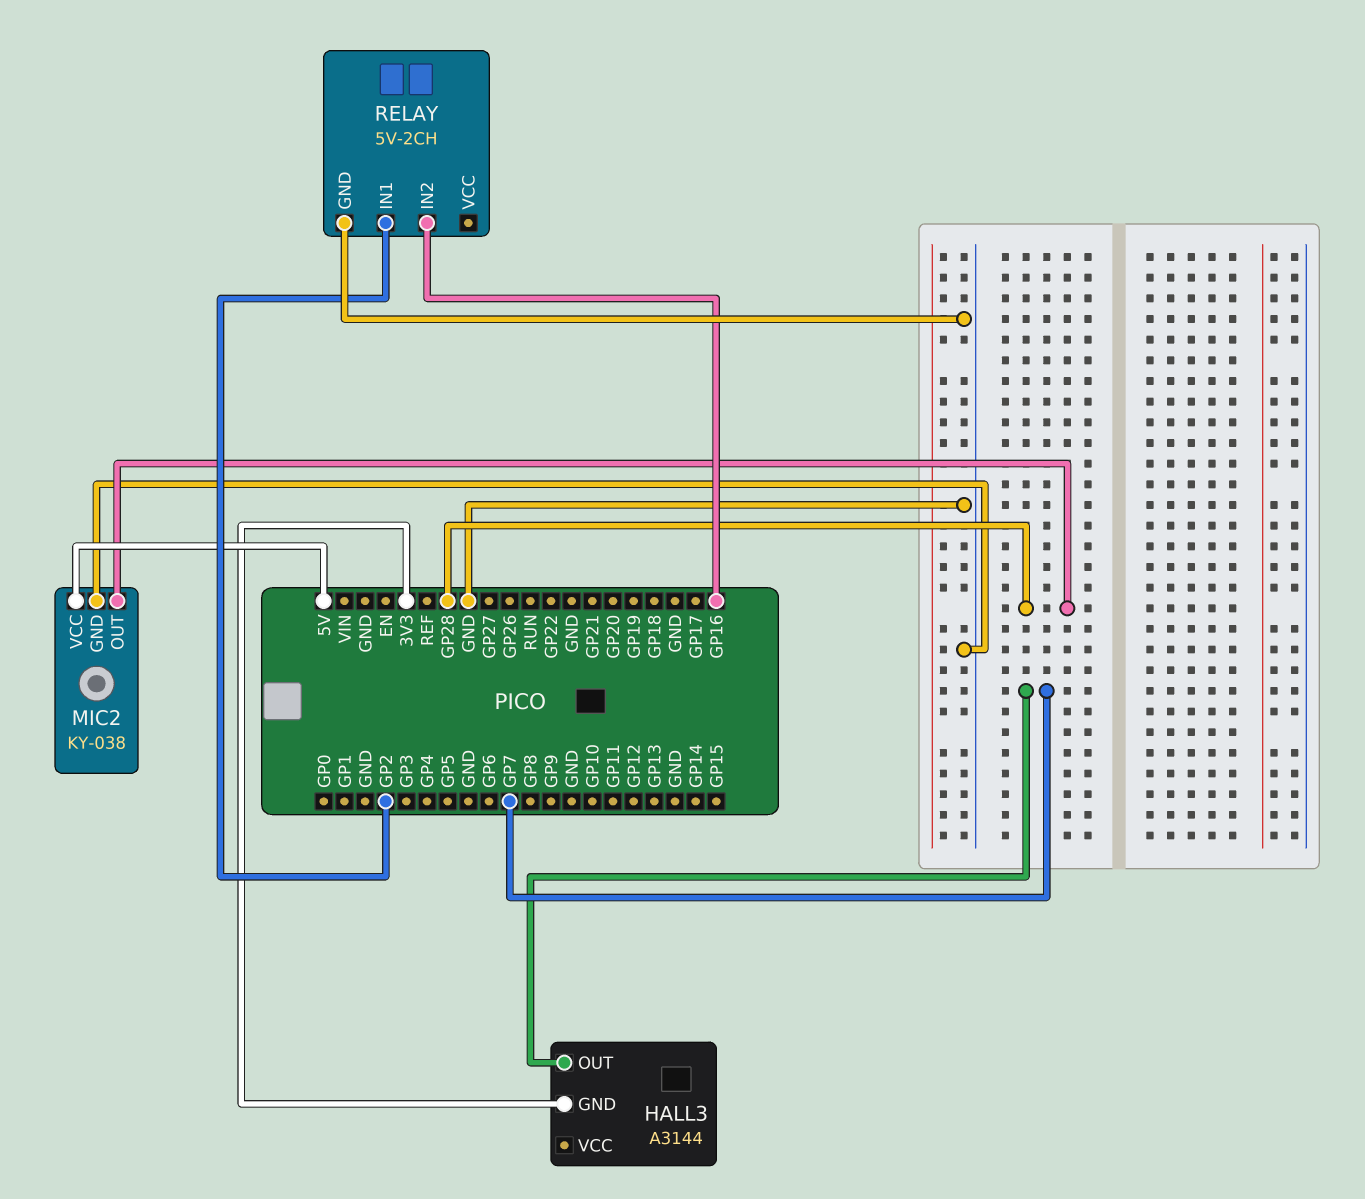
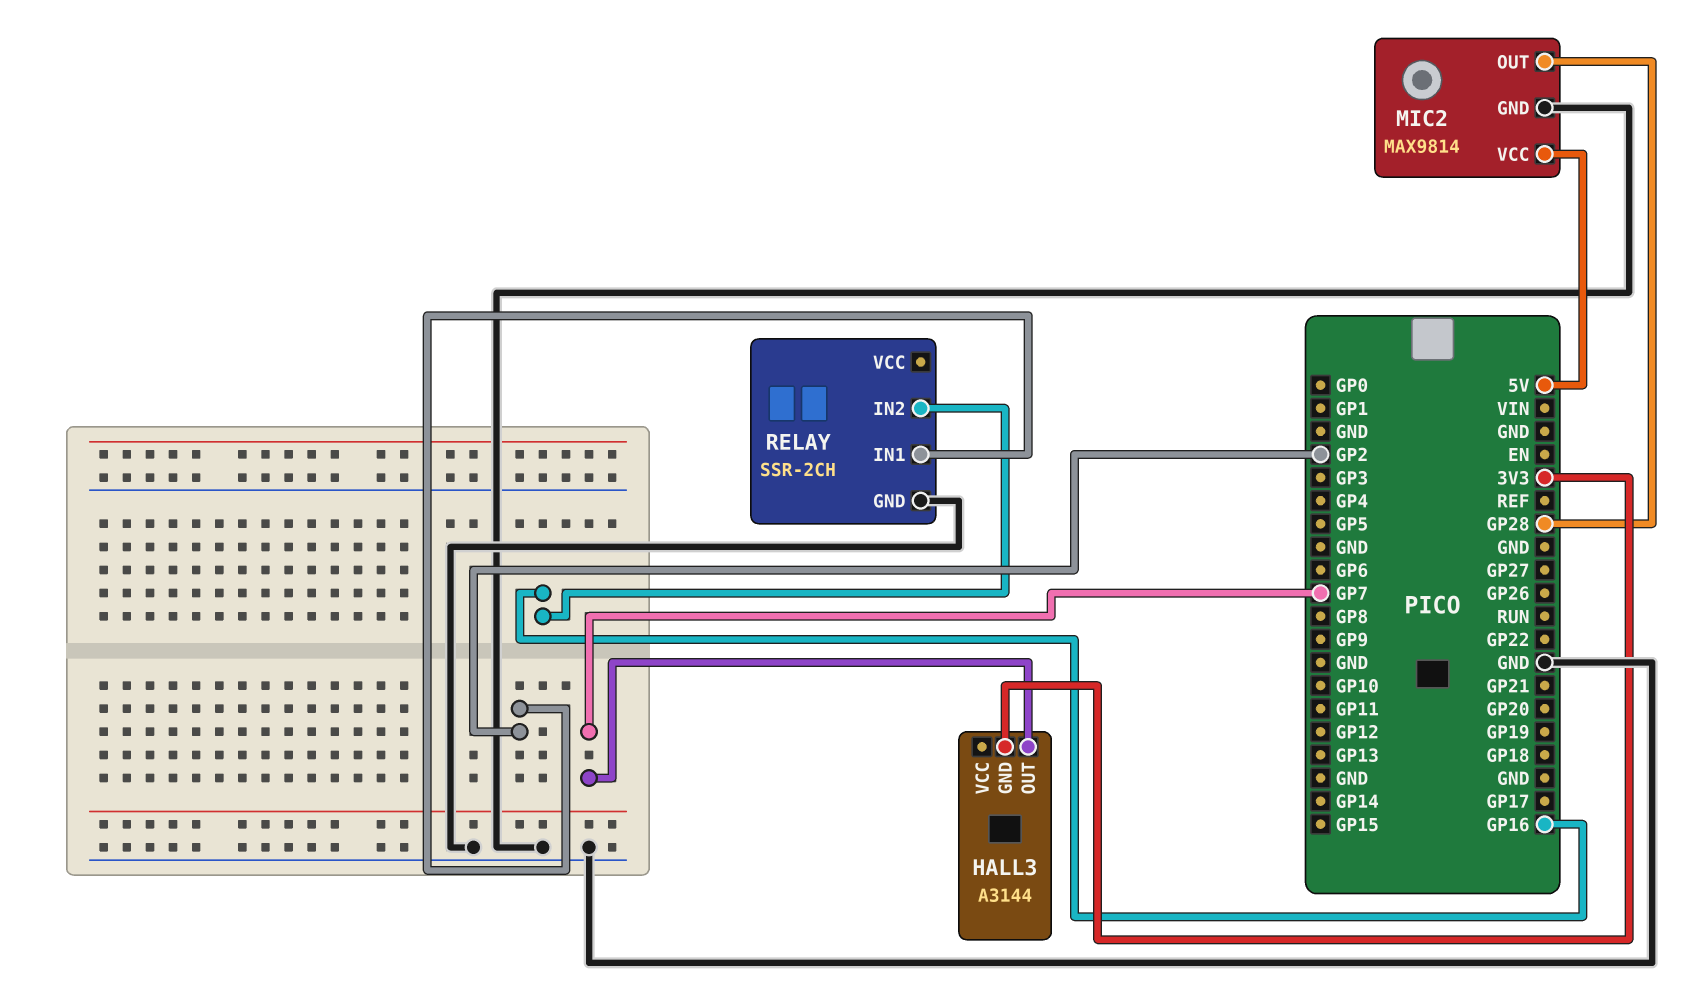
MIC2: KY-038 -> MAX9814
RELAY: 5V-2CH -> SSR-2CH

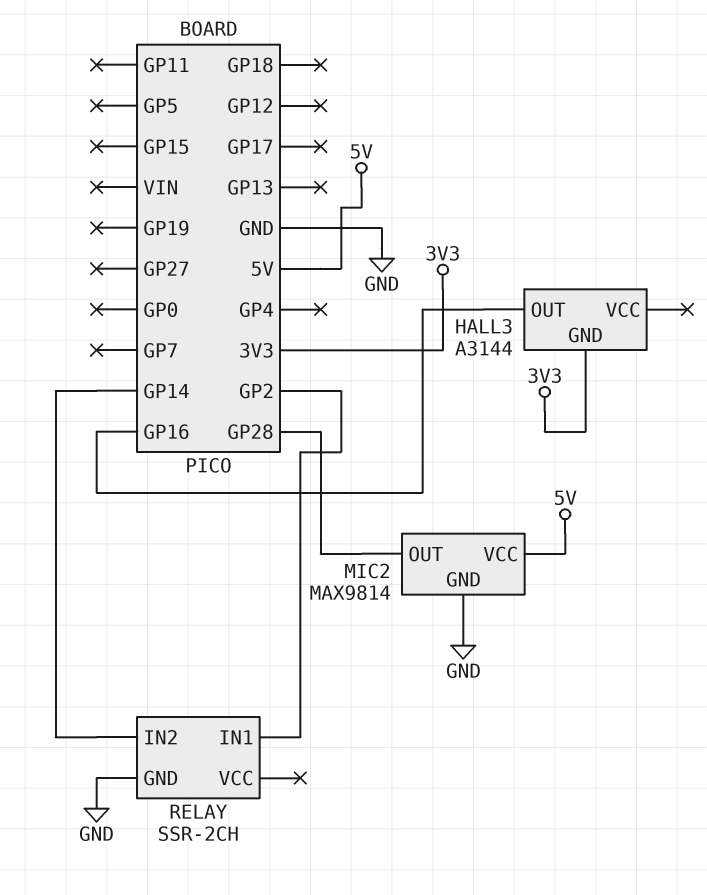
HALL3 pin OUT: GP7 -> GP16
RELAY pin IN2: GP16 -> GP14

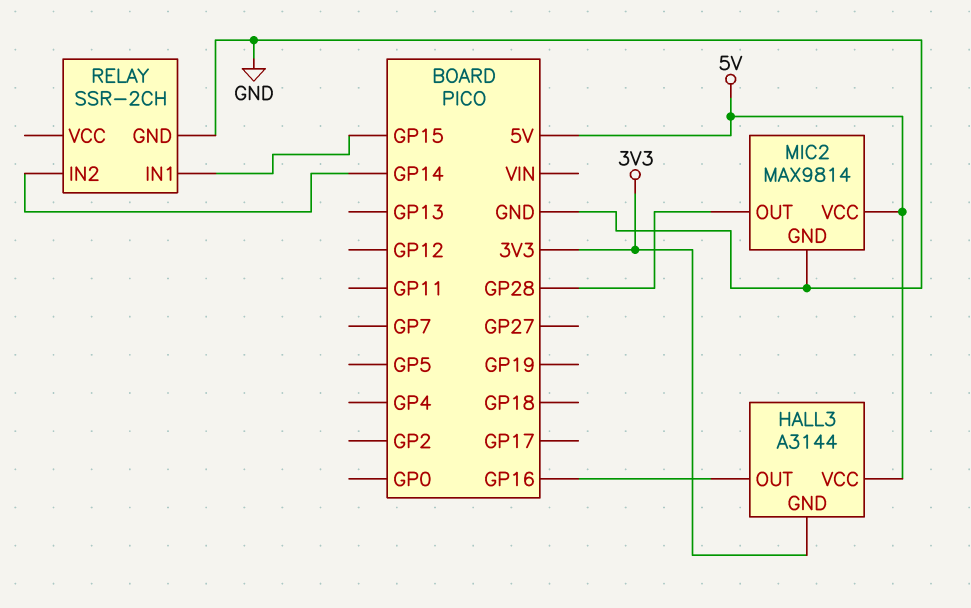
HALL3 pin VCC: none -> 5V
RELAY pin IN1: GP2 -> GP15

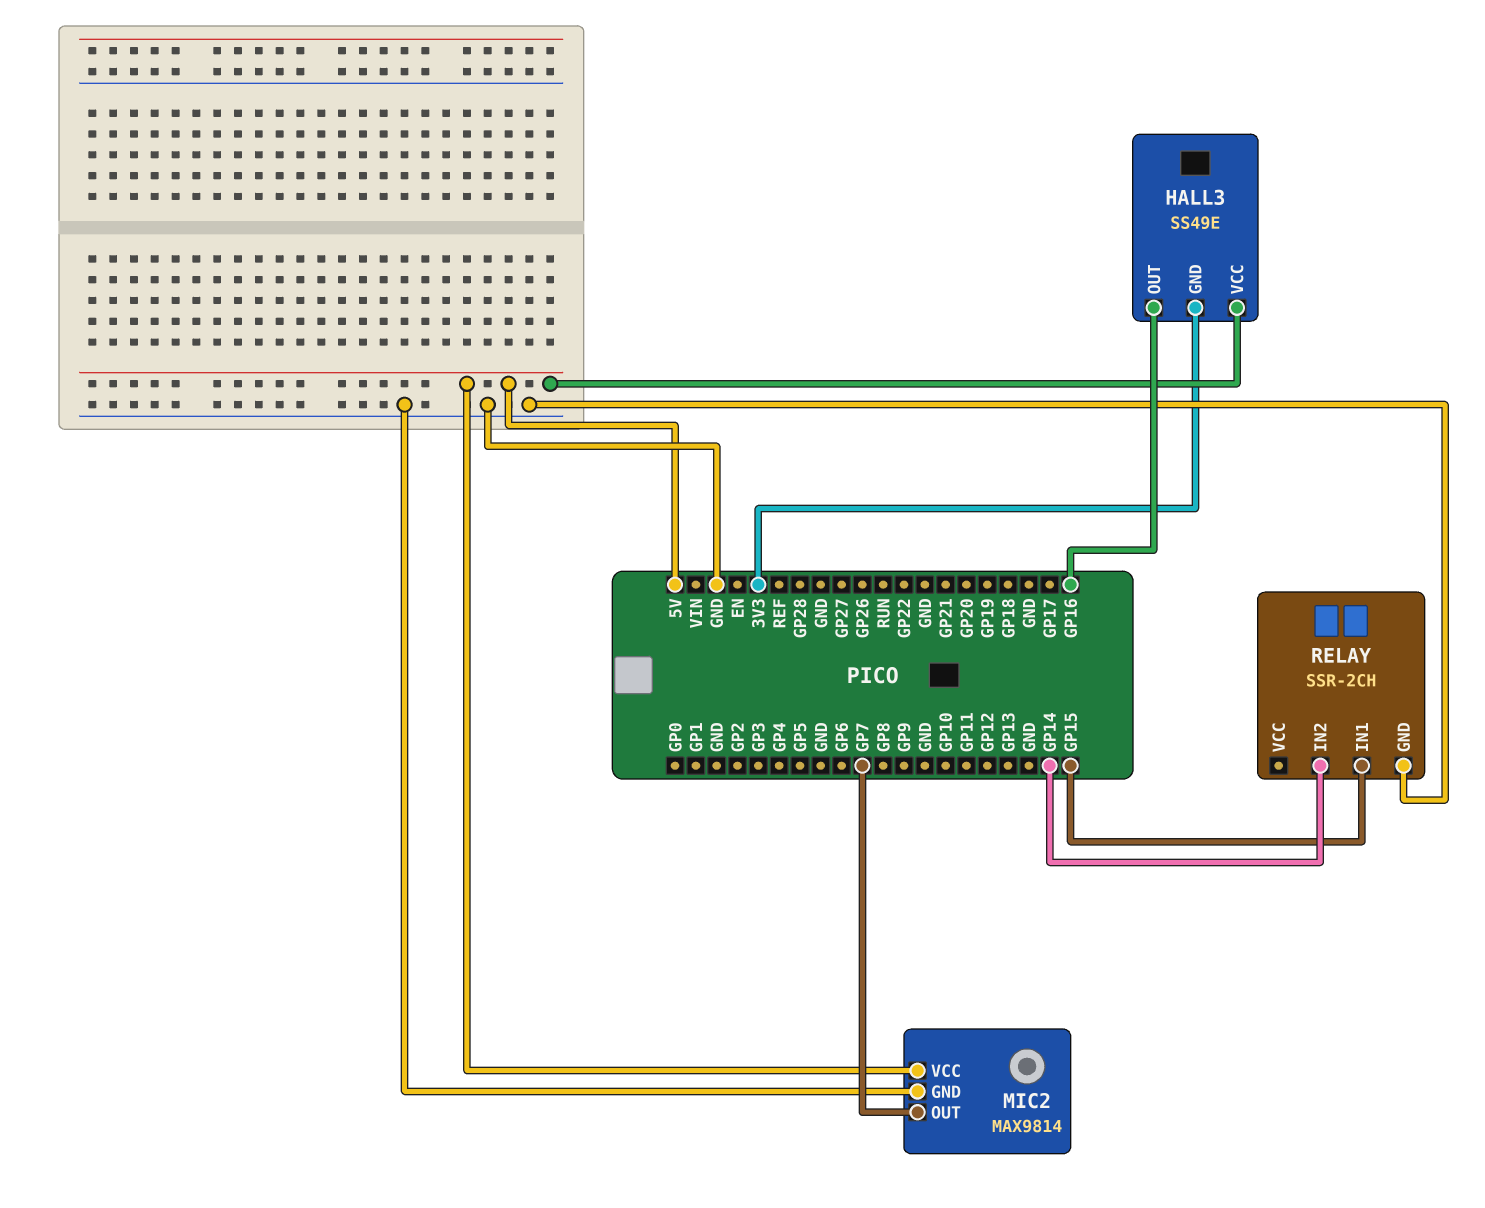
HALL3: A3144 -> SS49E
MIC2 pin OUT: GP28 -> GP7

